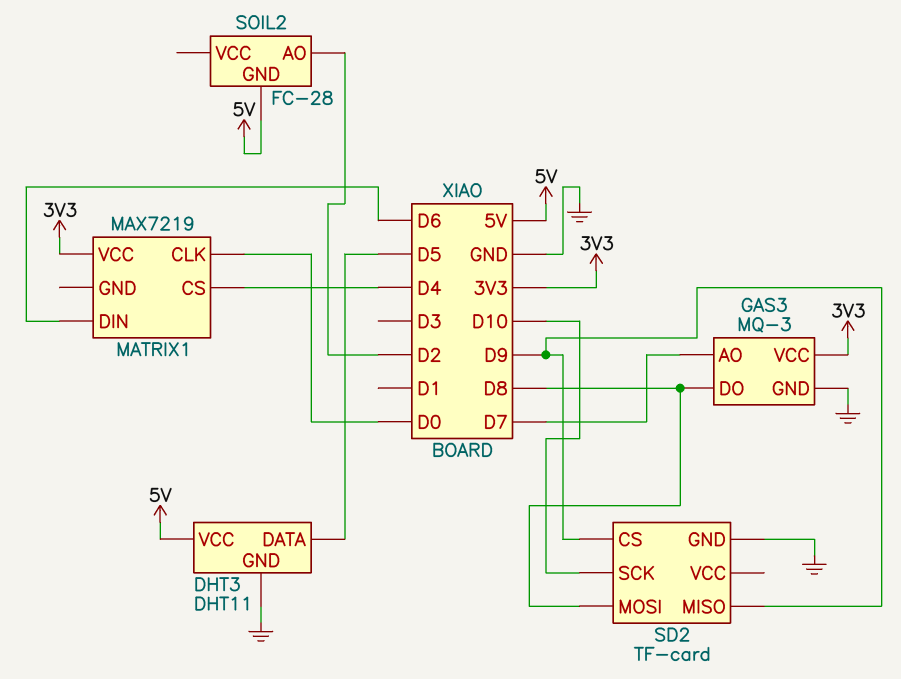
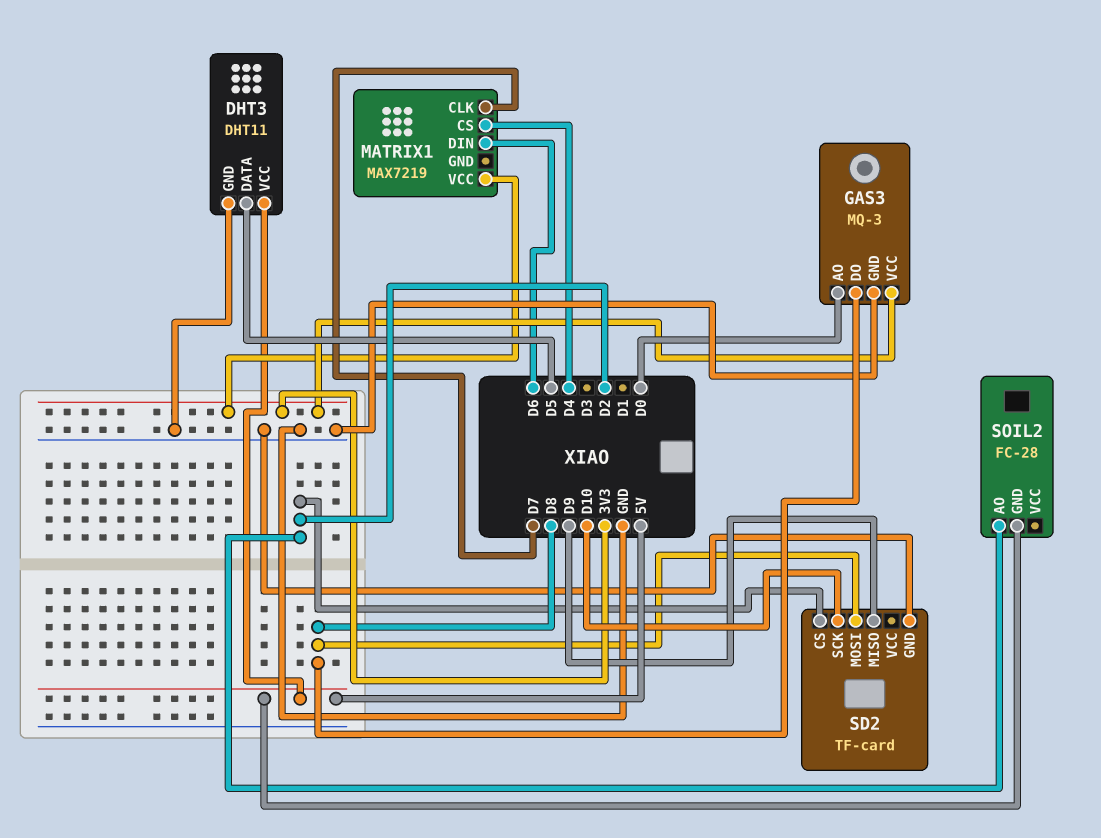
GAS3 pin AO: D7 -> D0
MATRIX1 pin CLK: D0 -> D7
SD2 pin CS: D9 -> D2

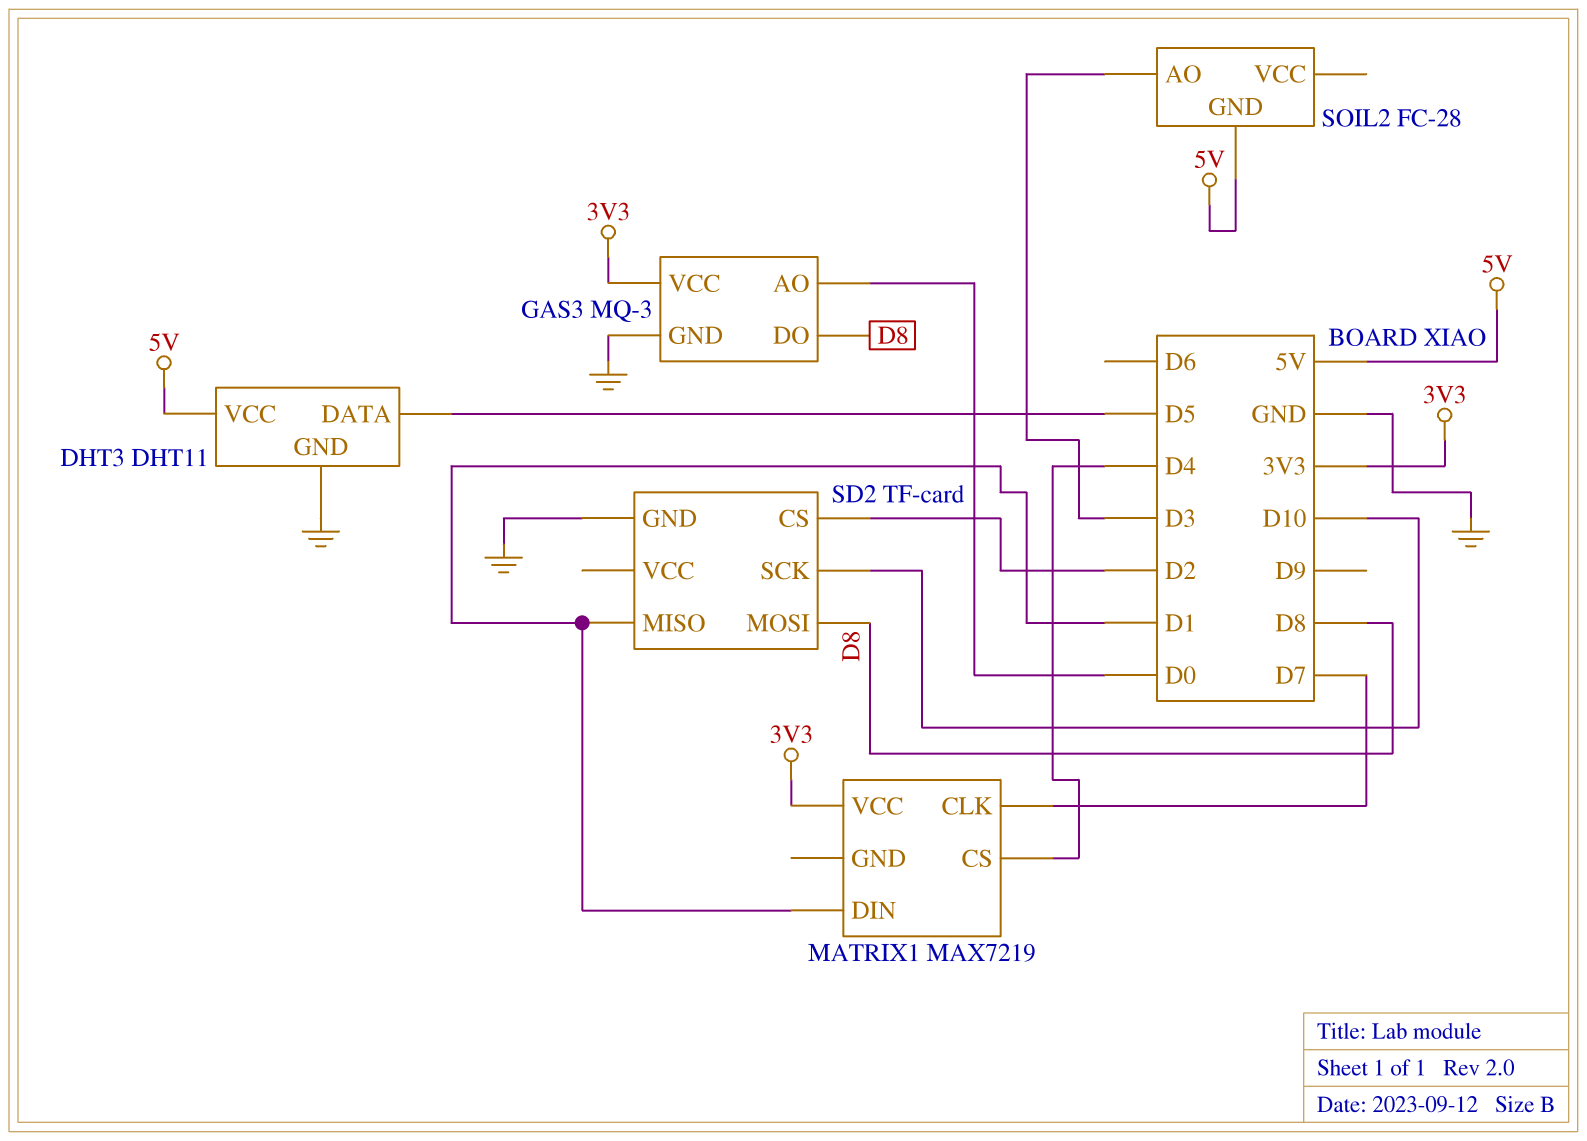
MATRIX1 pin DIN: D6 -> D1
SD2 pin MISO: D9 -> D1
SOIL2 pin AO: D2 -> D3

